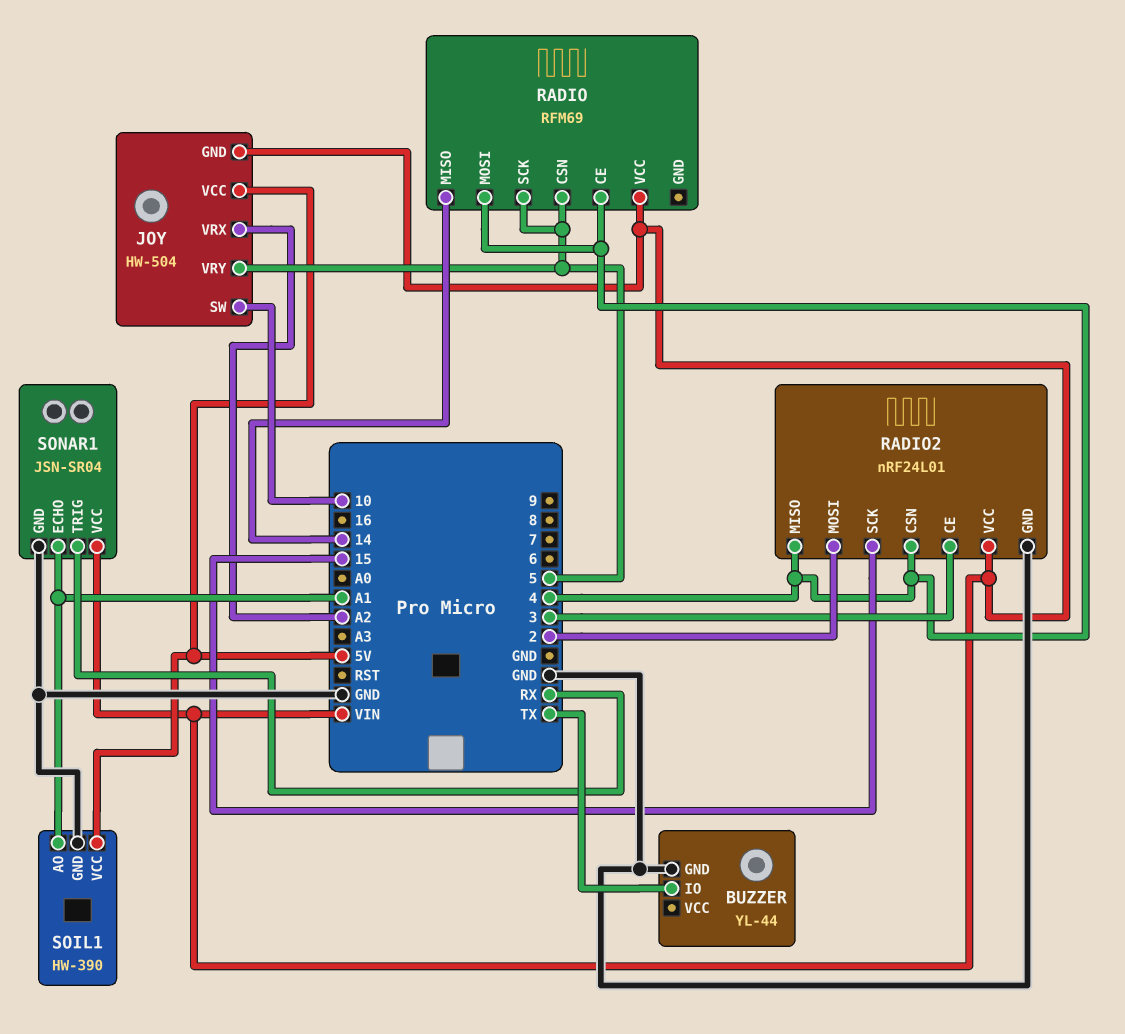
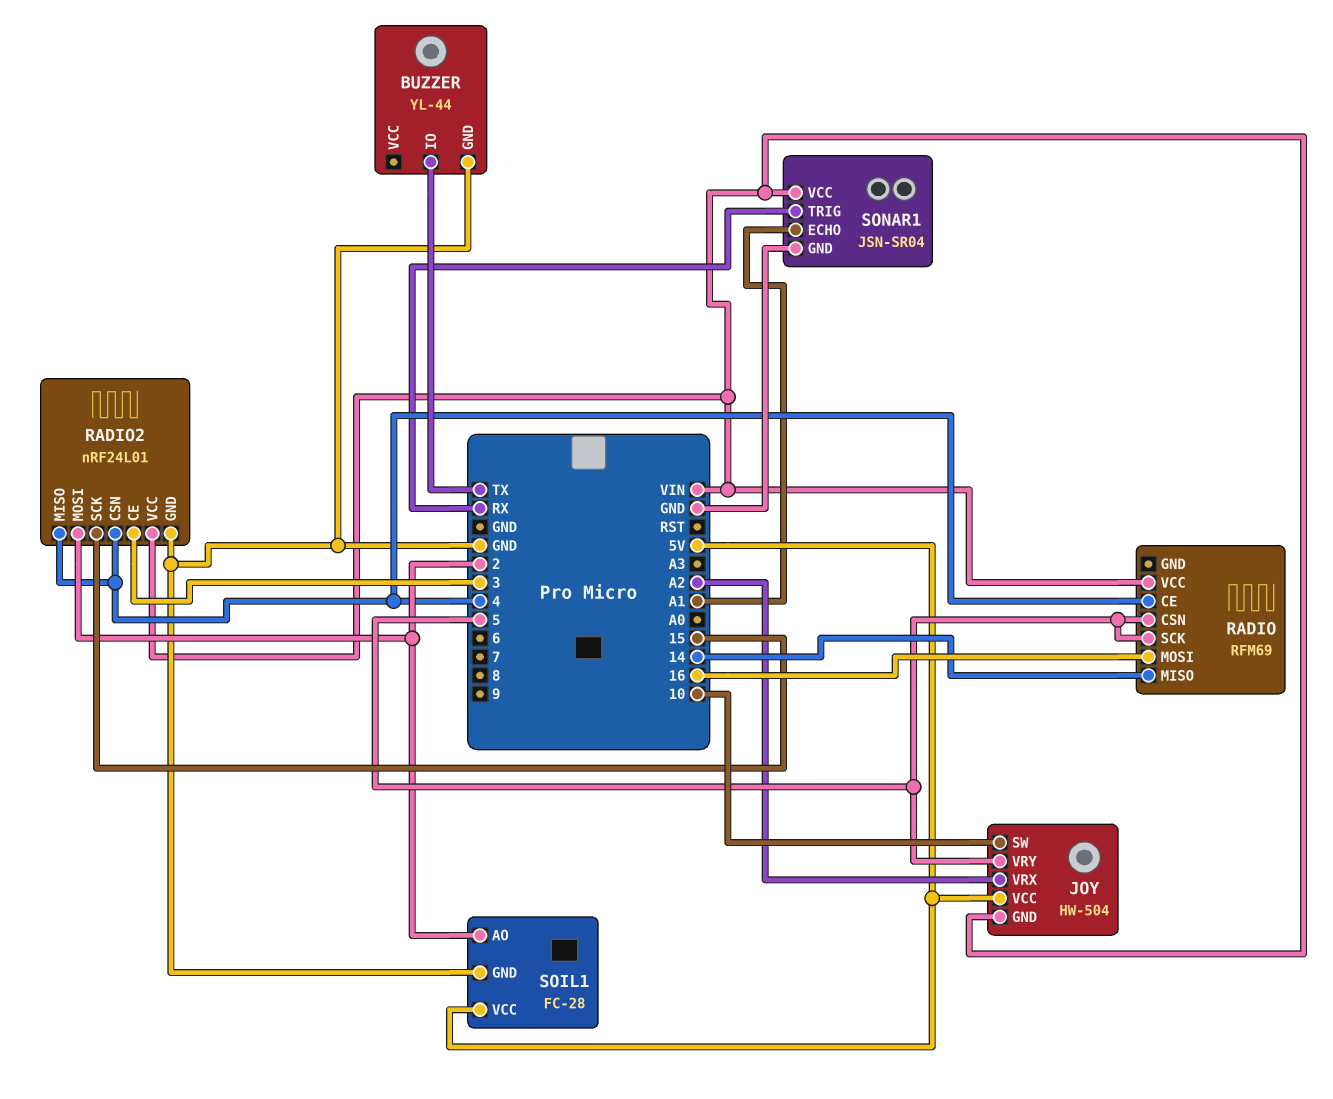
RADIO pin MOSI: 4 -> 16
SOIL1: HW-390 -> FC-28
SOIL1 pin AO: A1 -> 2

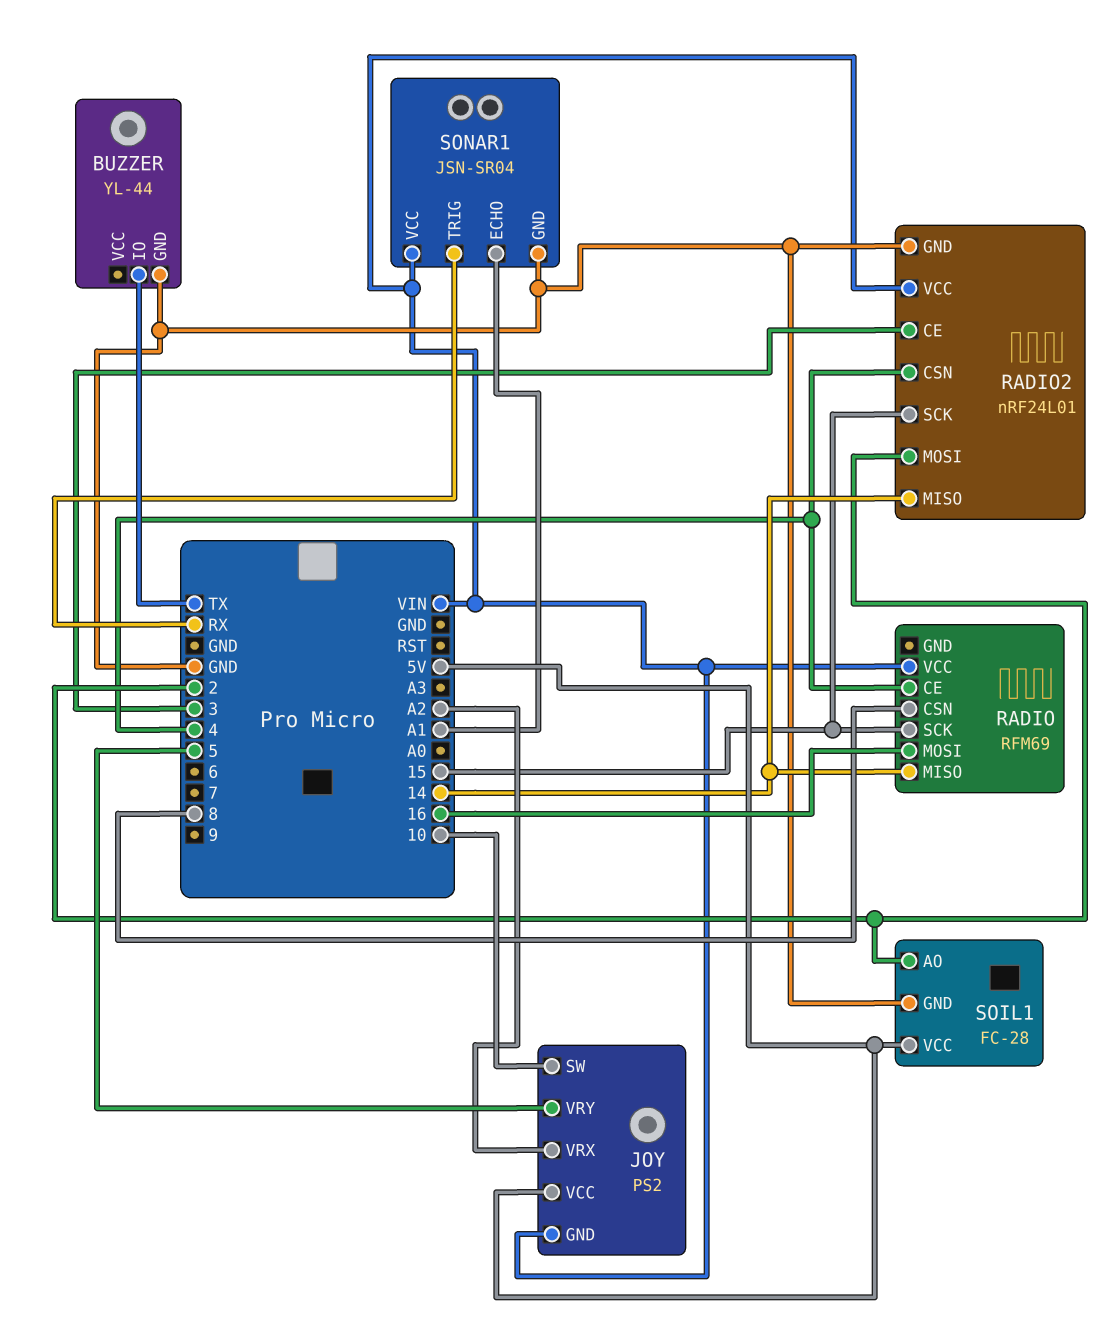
JOY: HW-504 -> PS2
RADIO pin CSN: 5 -> 8
RADIO pin SCK: 5 -> 15
RADIO2 pin MISO: 4 -> 14

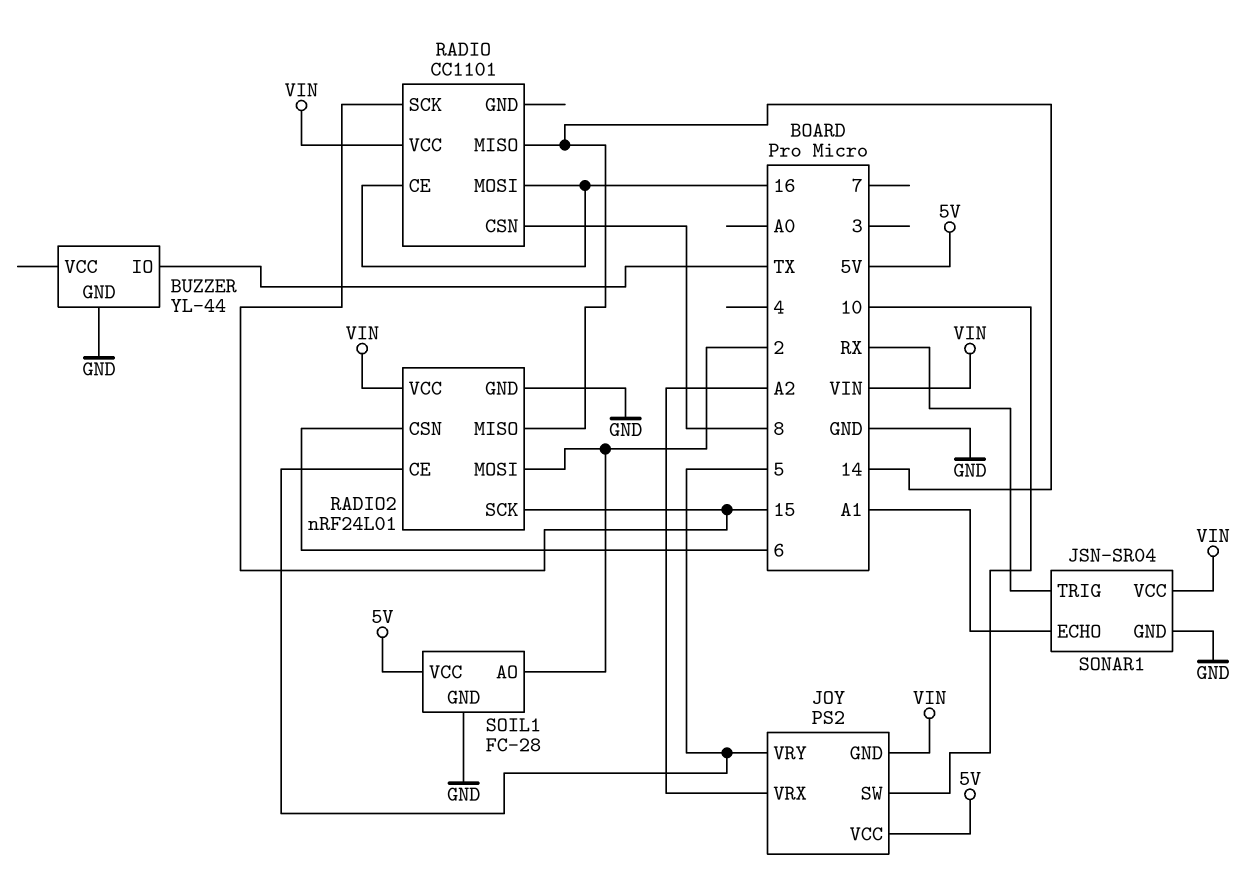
RADIO: RFM69 -> CC1101
RADIO pin CE: 4 -> 16
RADIO2 pin CE: 3 -> 5
RADIO2 pin CSN: 4 -> 6

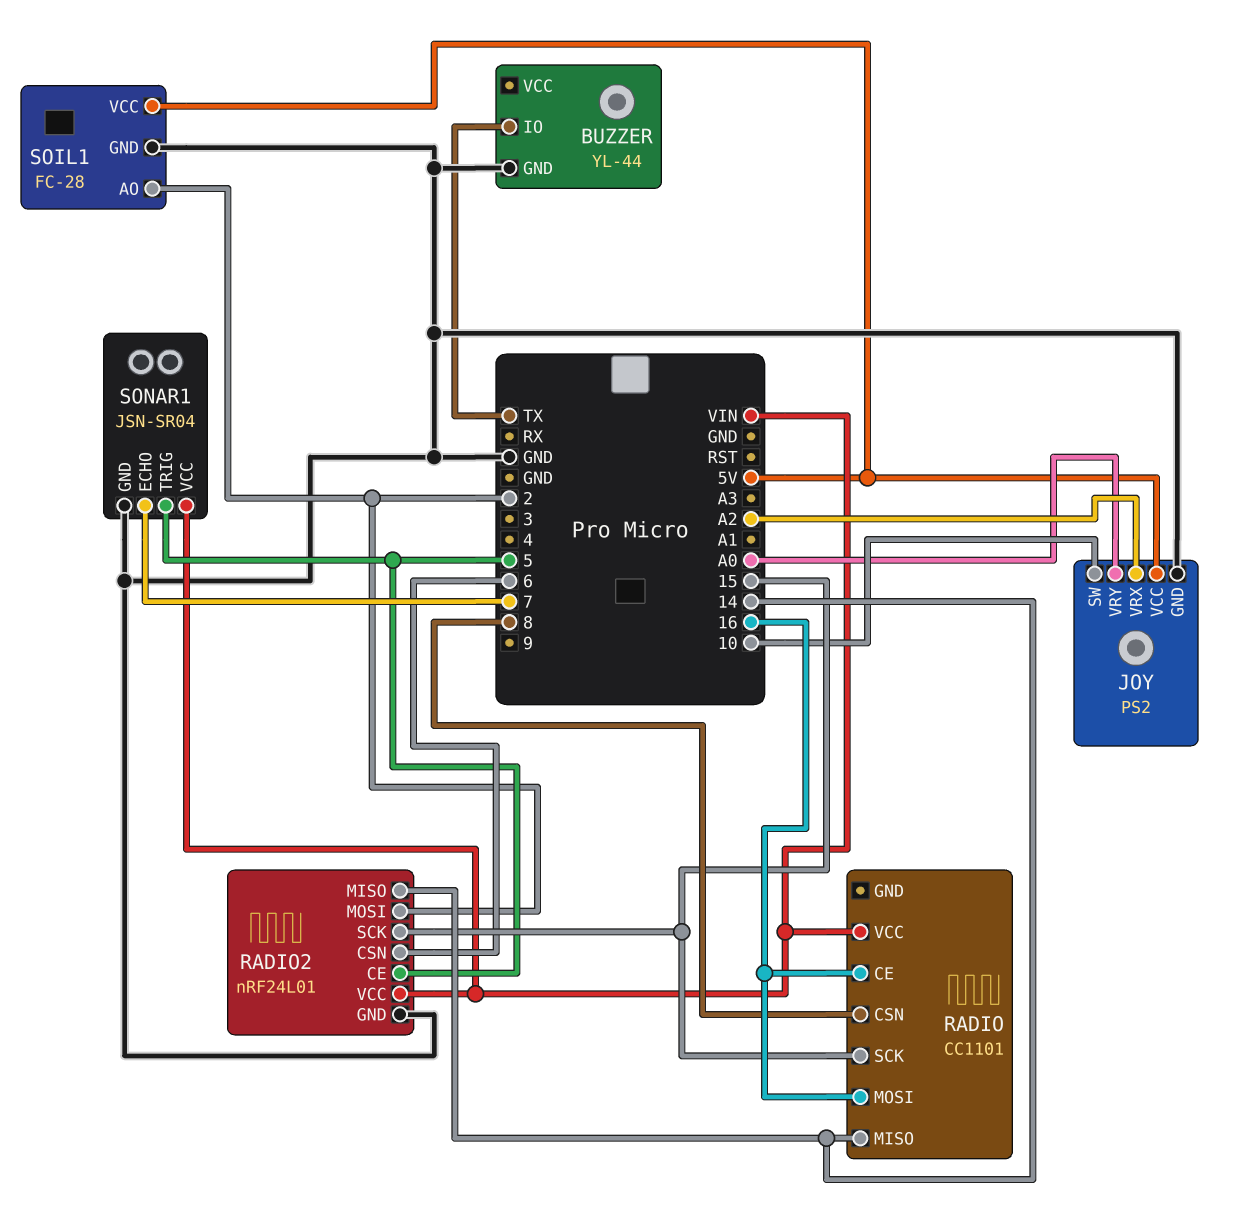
JOY pin GND: VIN -> GND
JOY pin VRY: 5 -> A0
SONAR1 pin ECHO: A1 -> 7
SONAR1 pin TRIG: RX -> 5

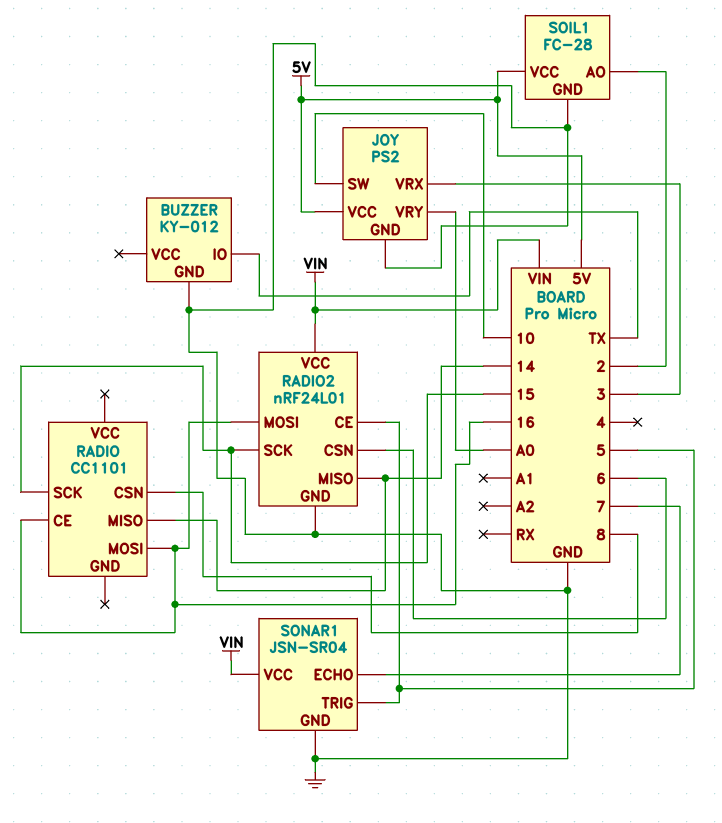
BUZZER: YL-44 -> KY-012
JOY pin VRX: A2 -> 3
RADIO pin VCC: VIN -> none
RADIO2 pin MOSI: 2 -> 16

